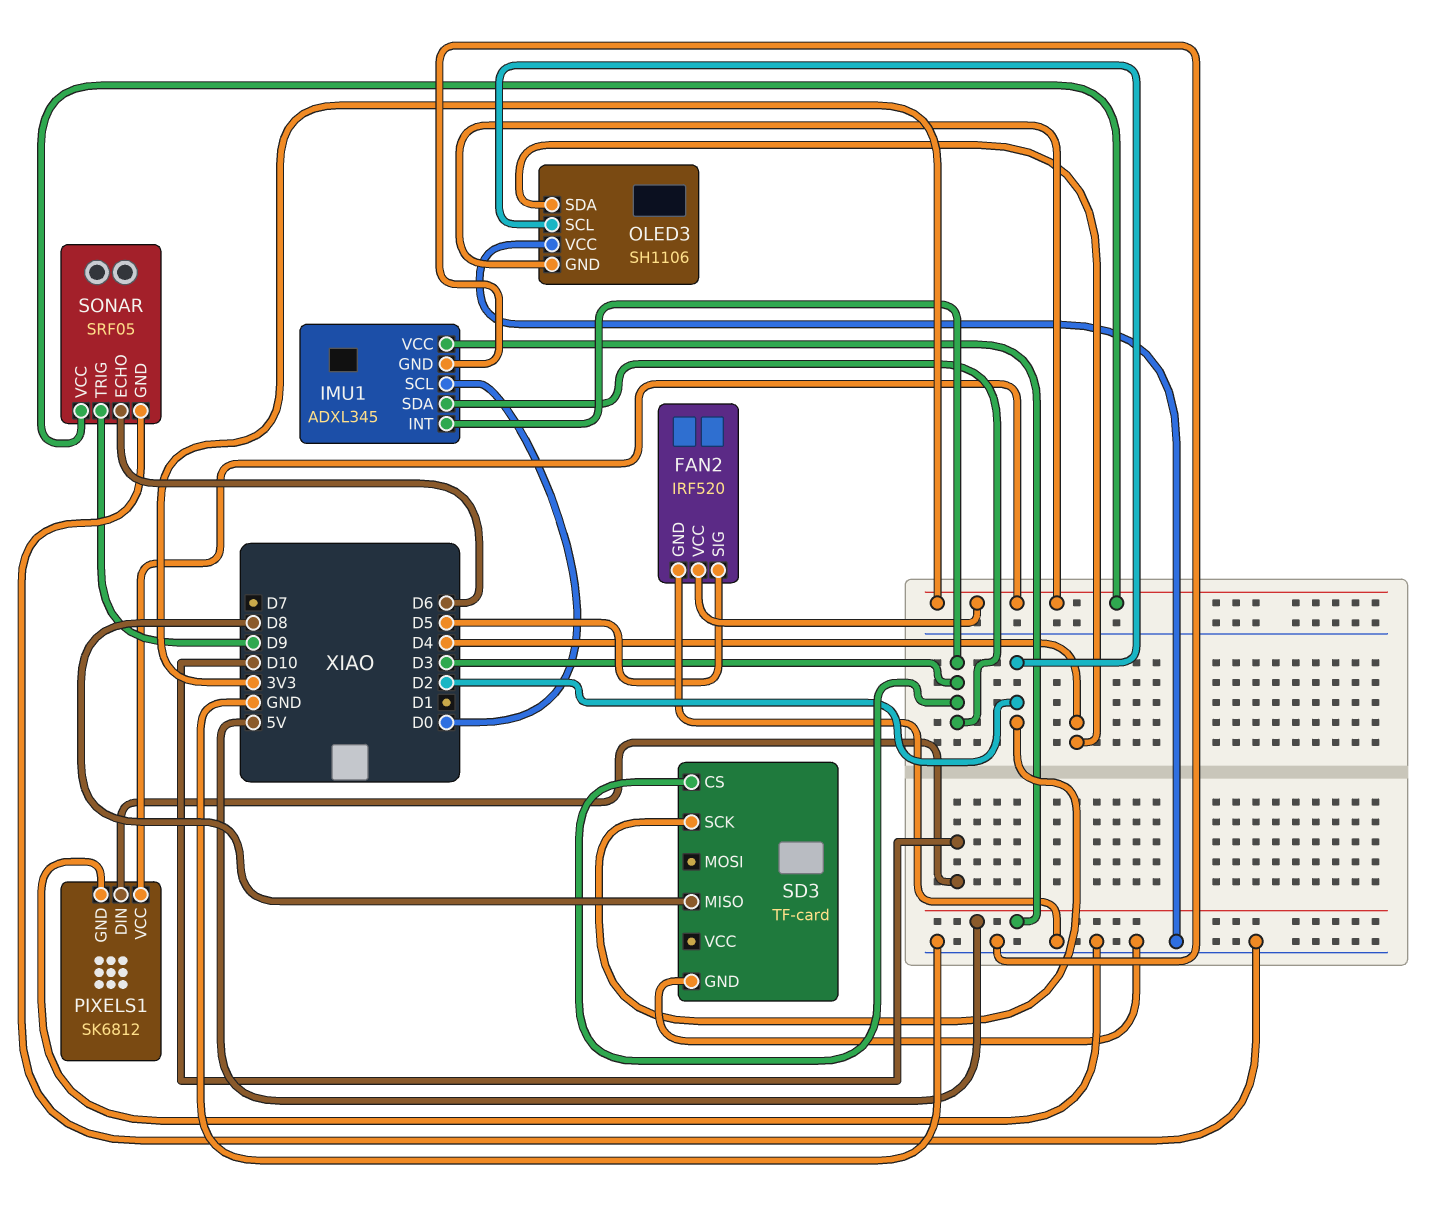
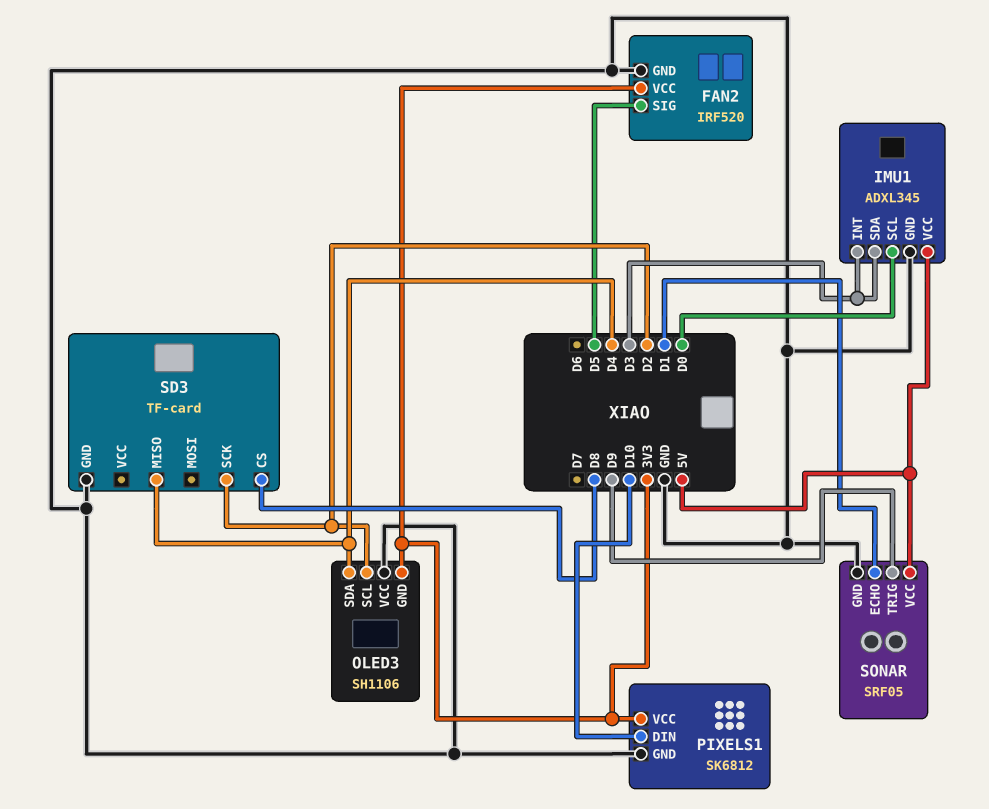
SD3 pin CS: D3 -> D8
SD3 pin MISO: D8 -> D4
SONAR pin ECHO: D6 -> D1
SONAR pin VCC: 3V3 -> 5V

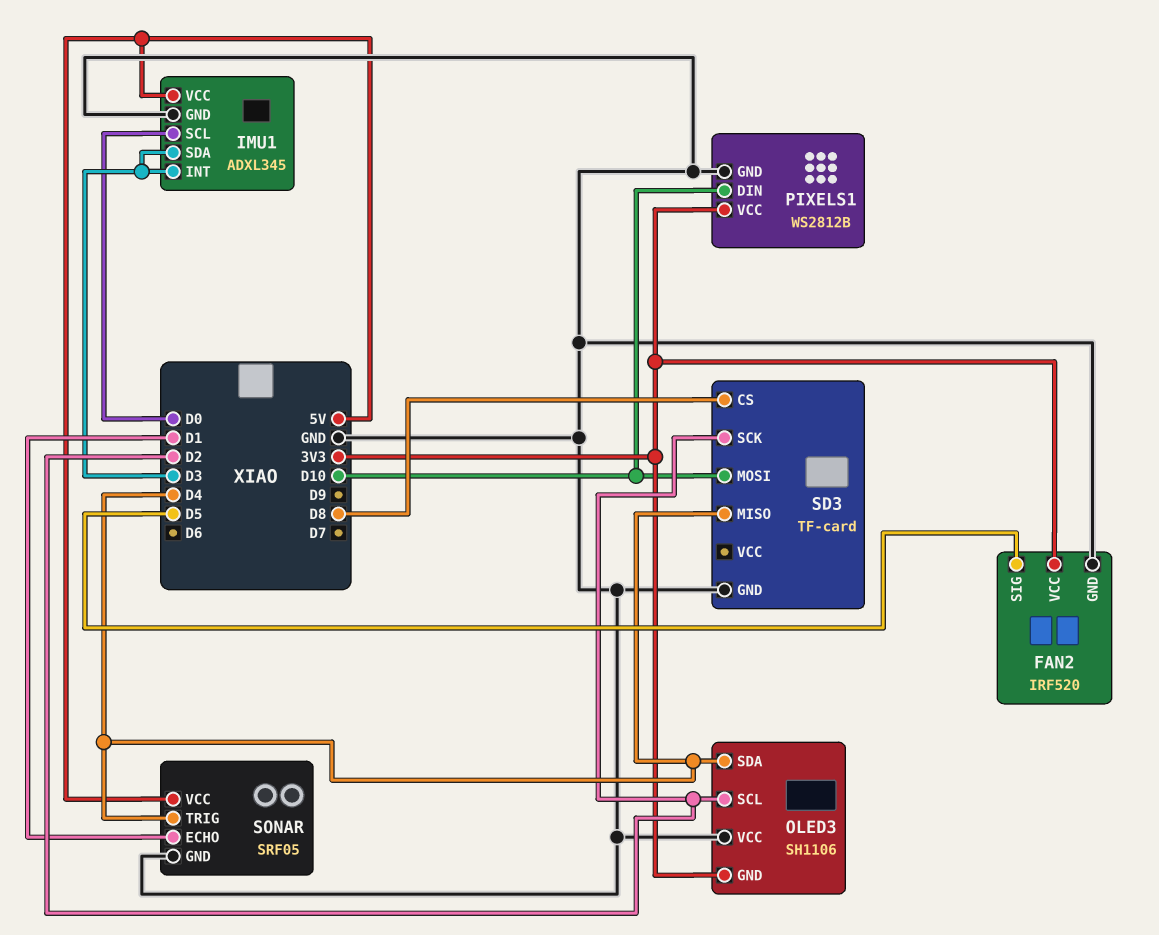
PIXELS1: SK6812 -> WS2812B
SD3 pin MOSI: none -> D10
SONAR pin TRIG: D9 -> D4

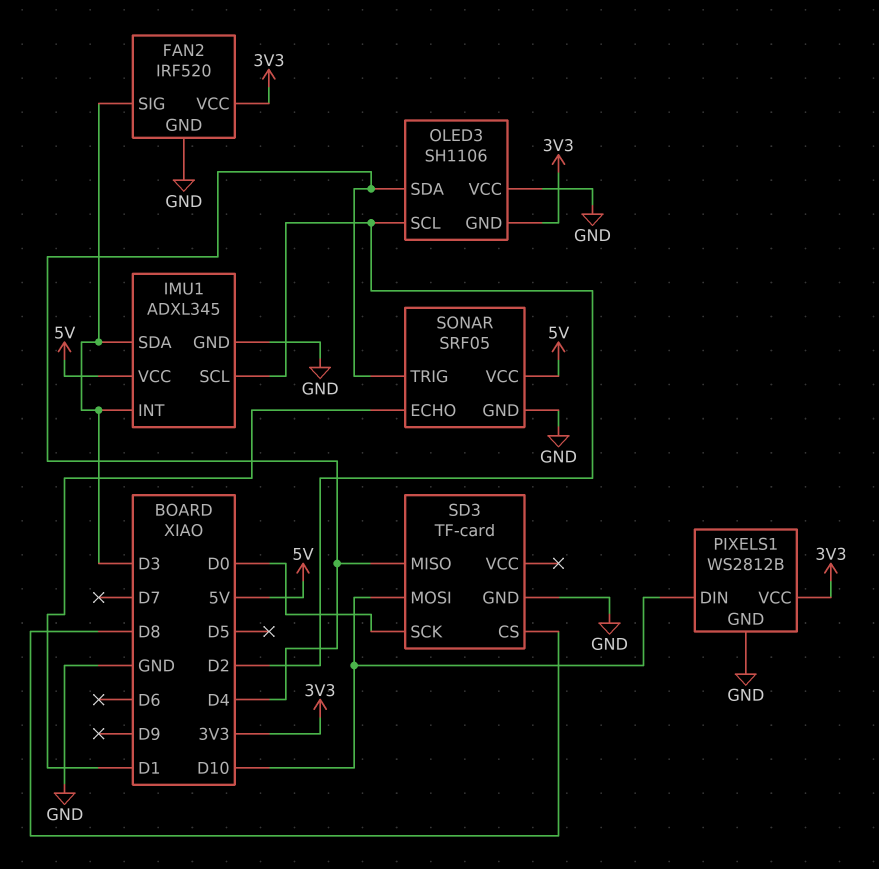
FAN2 pin SIG: D5 -> D3
IMU1 pin SCL: D0 -> D2
SD3 pin SCK: D2 -> D0

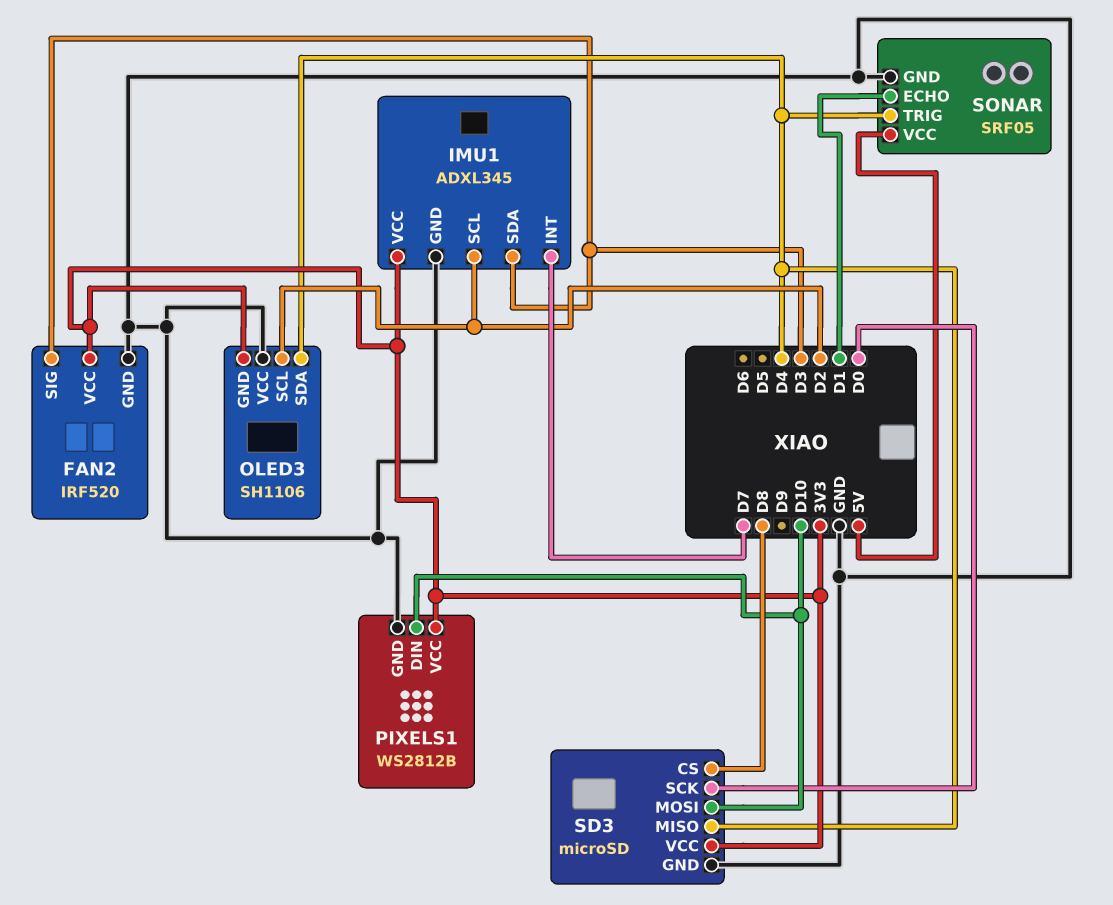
IMU1 pin INT: D3 -> D7
IMU1 pin VCC: 5V -> 3V3
SD3: TF-card -> microSD
SD3 pin VCC: none -> 3V3

